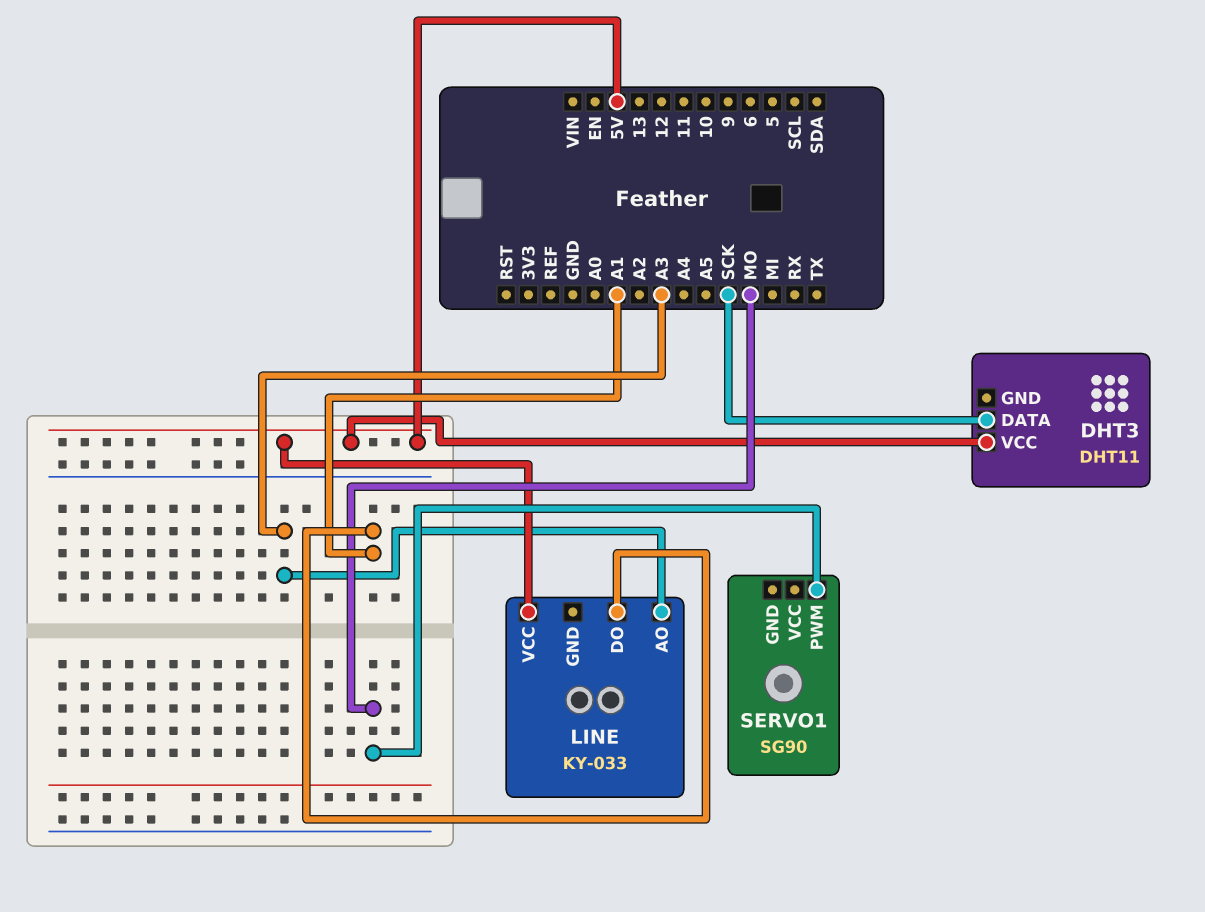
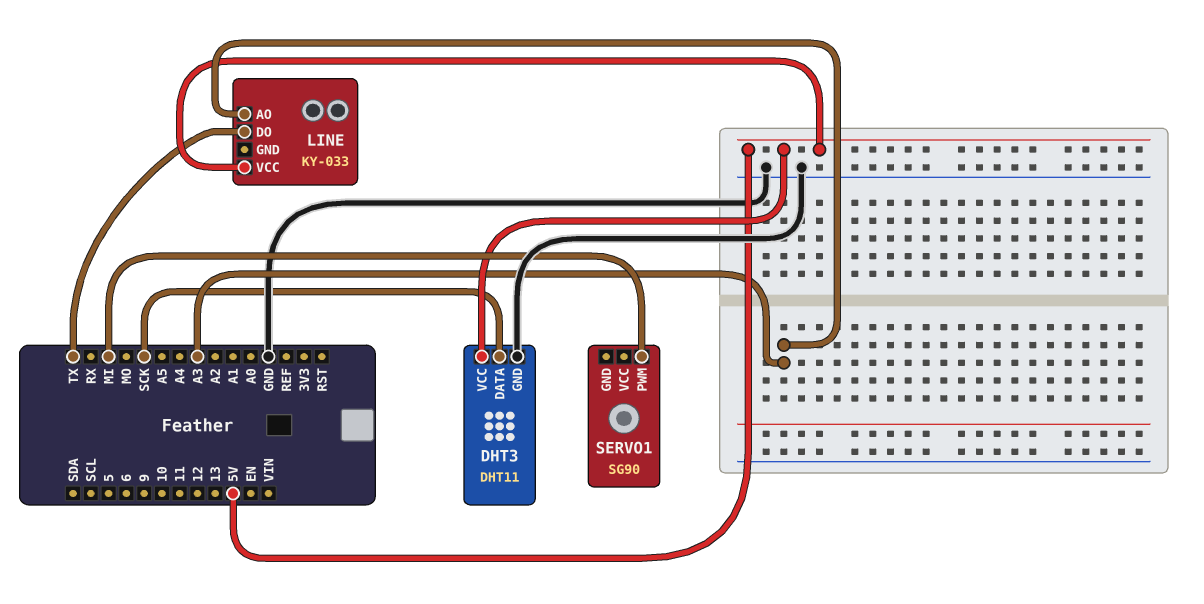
DHT3 pin GND: none -> GND
LINE pin DO: A1 -> TX
SERVO1 pin PWM: MO -> MI

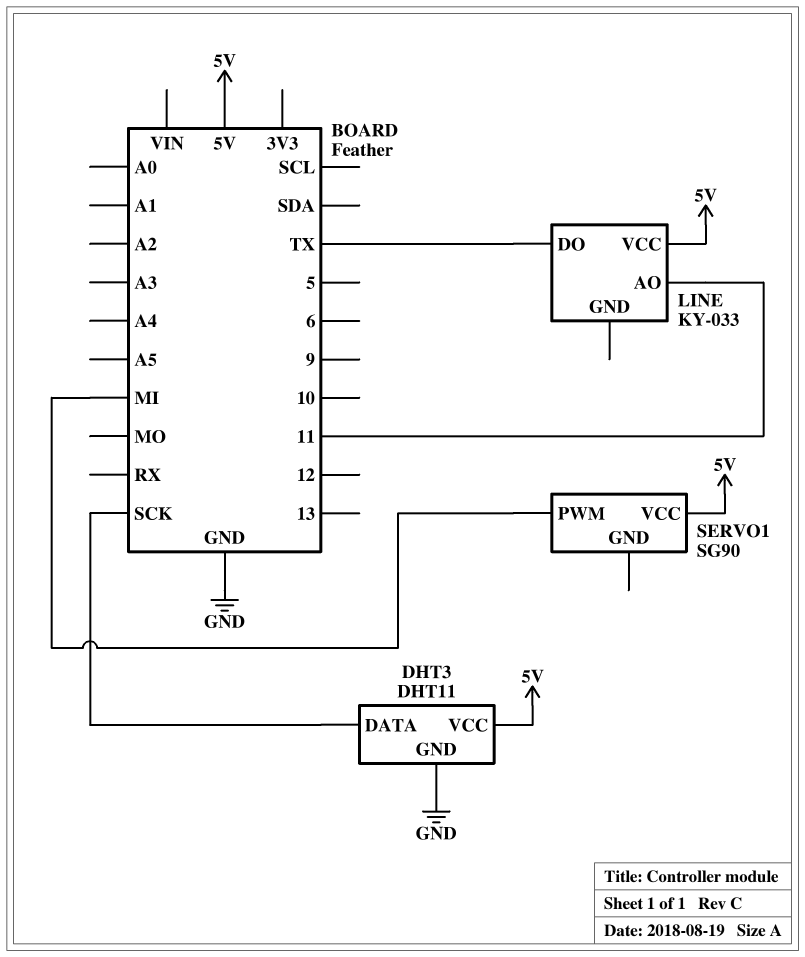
LINE pin AO: A3 -> 11
SERVO1 pin VCC: none -> 5V

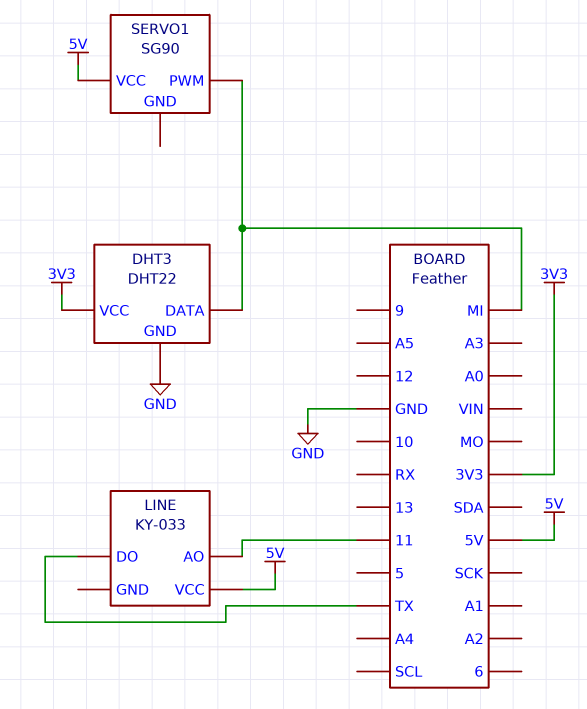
DHT3: DHT11 -> DHT22
DHT3 pin DATA: SCK -> MI
DHT3 pin VCC: 5V -> 3V3

